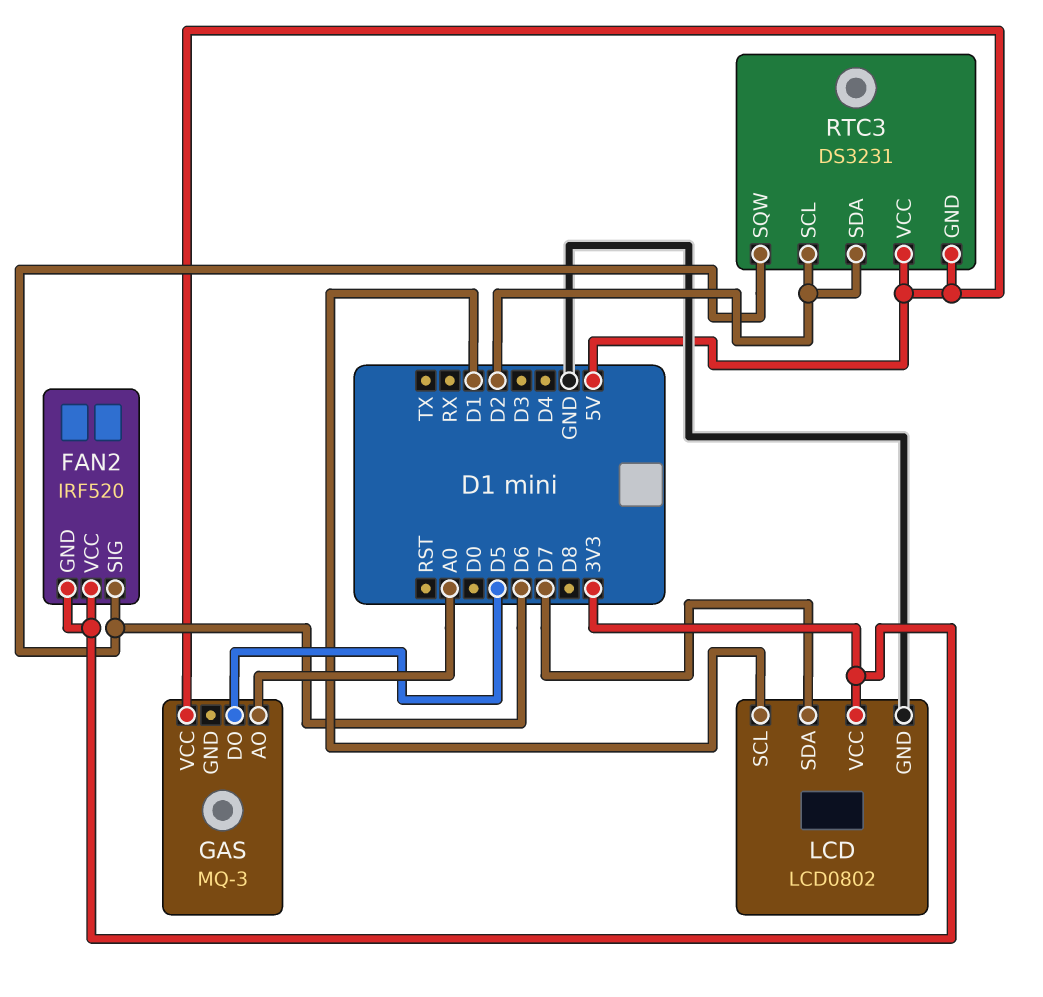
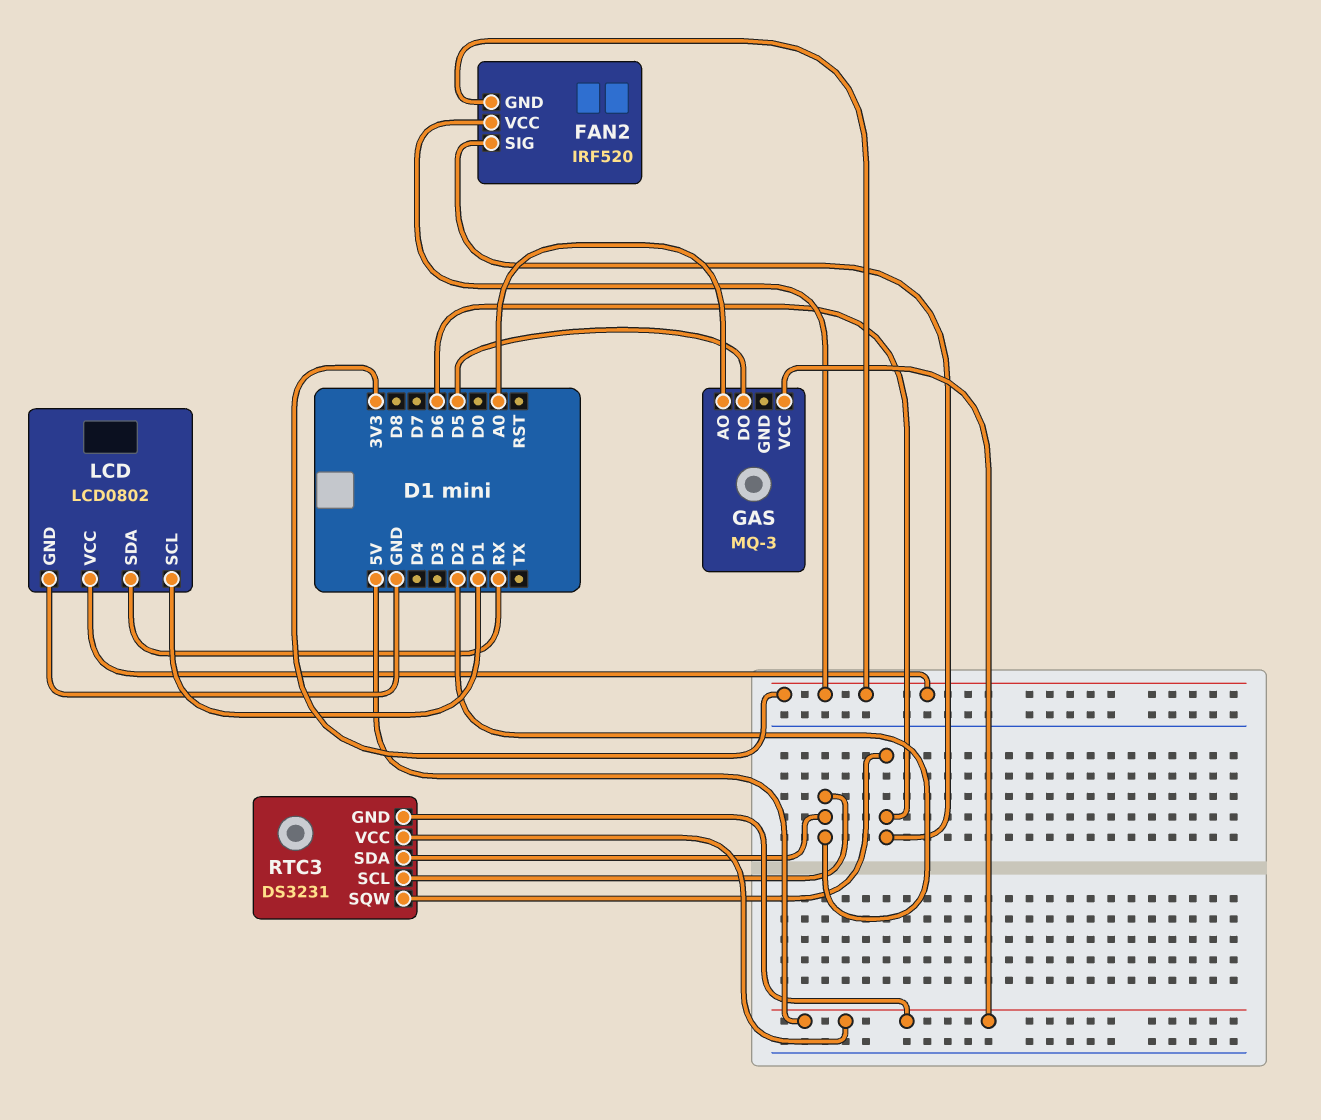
LCD pin SDA: D7 -> RX

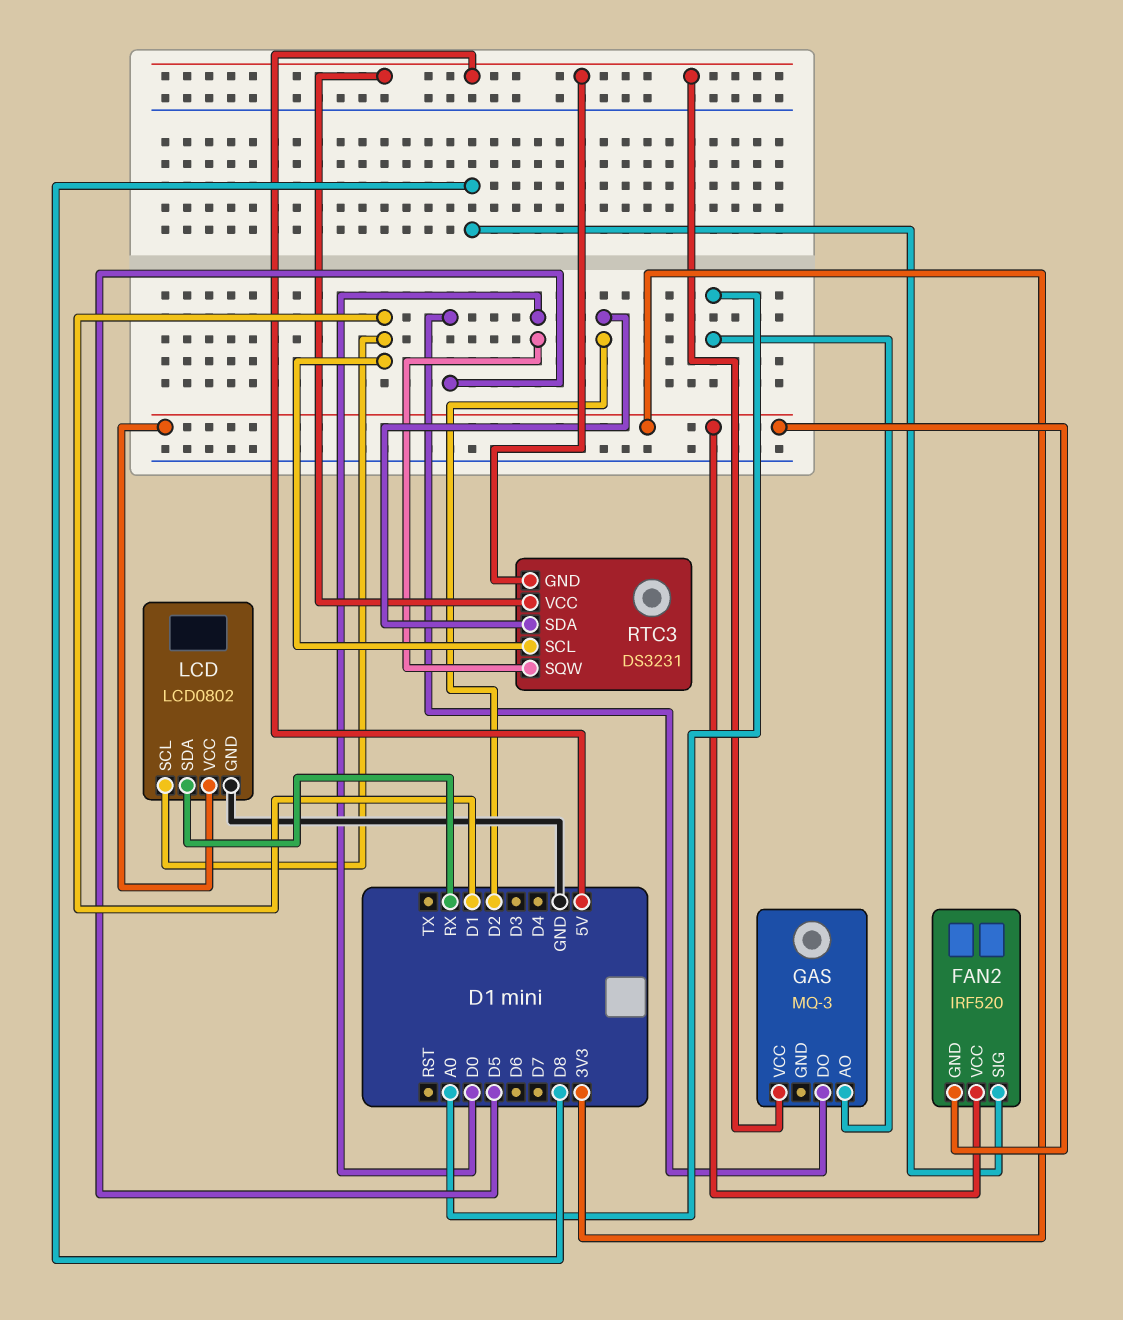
FAN2 pin SIG: D6 -> D8
RTC3 pin SCL: D2 -> D1
RTC3 pin SQW: D6 -> D0

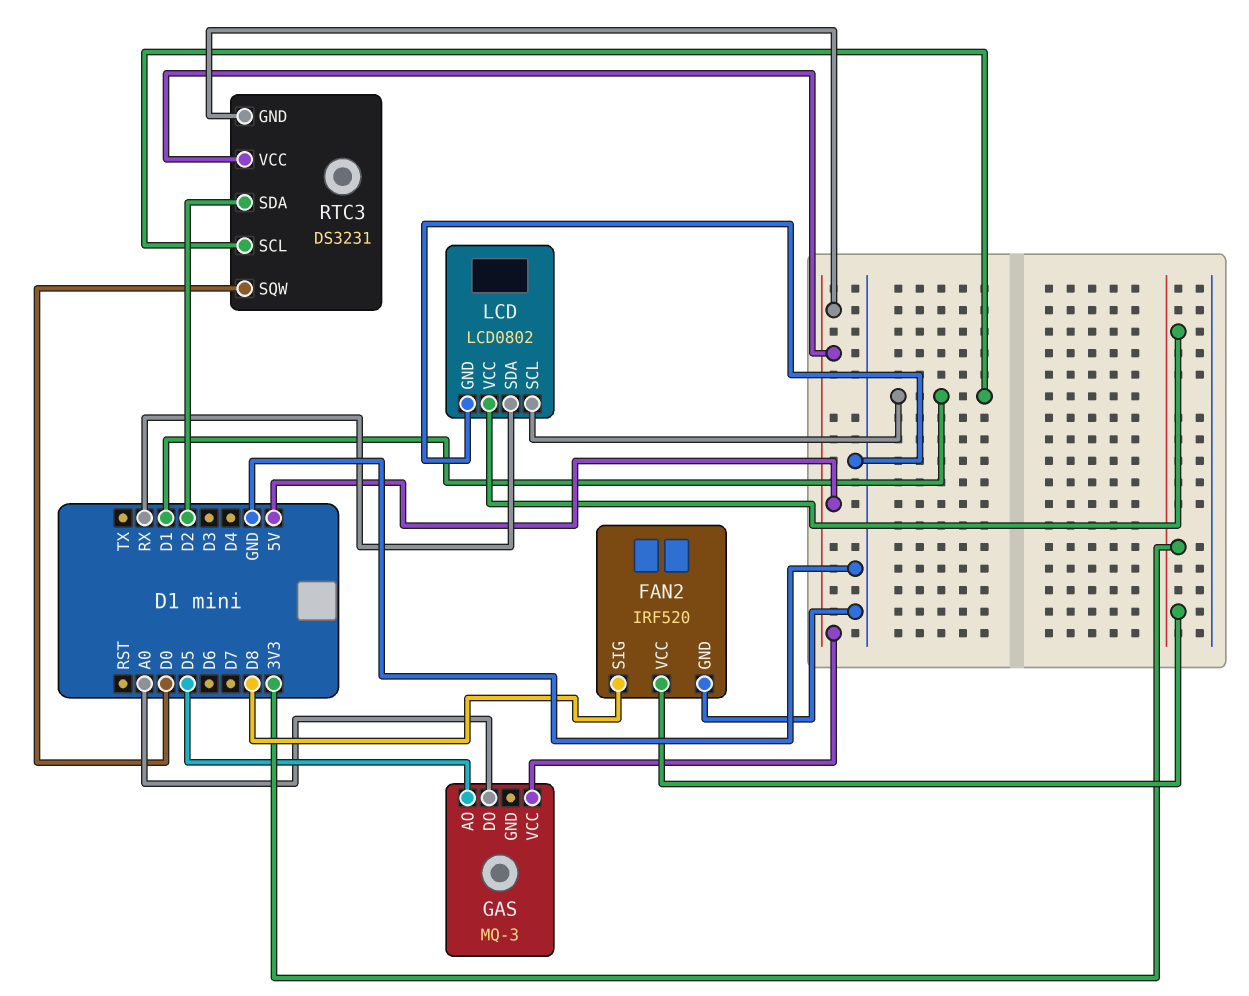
FAN2 pin GND: 3V3 -> GND
GAS pin AO: A0 -> D5
GAS pin DO: D5 -> A0

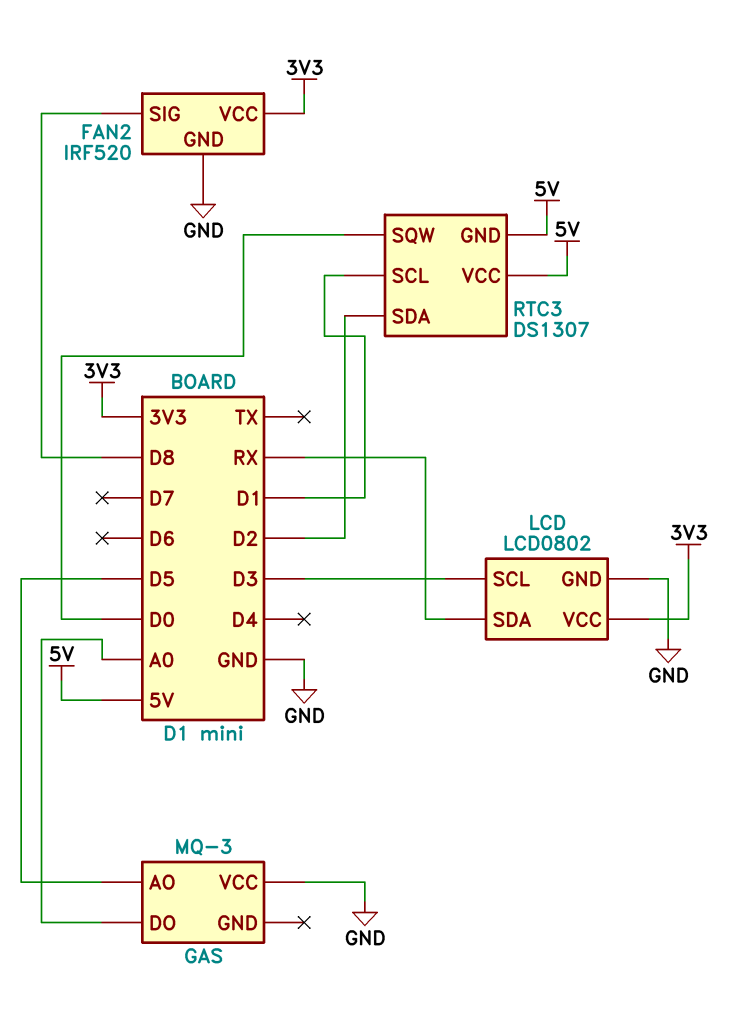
GAS pin VCC: 5V -> GND
LCD pin SCL: D1 -> D3
RTC3: DS3231 -> DS1307

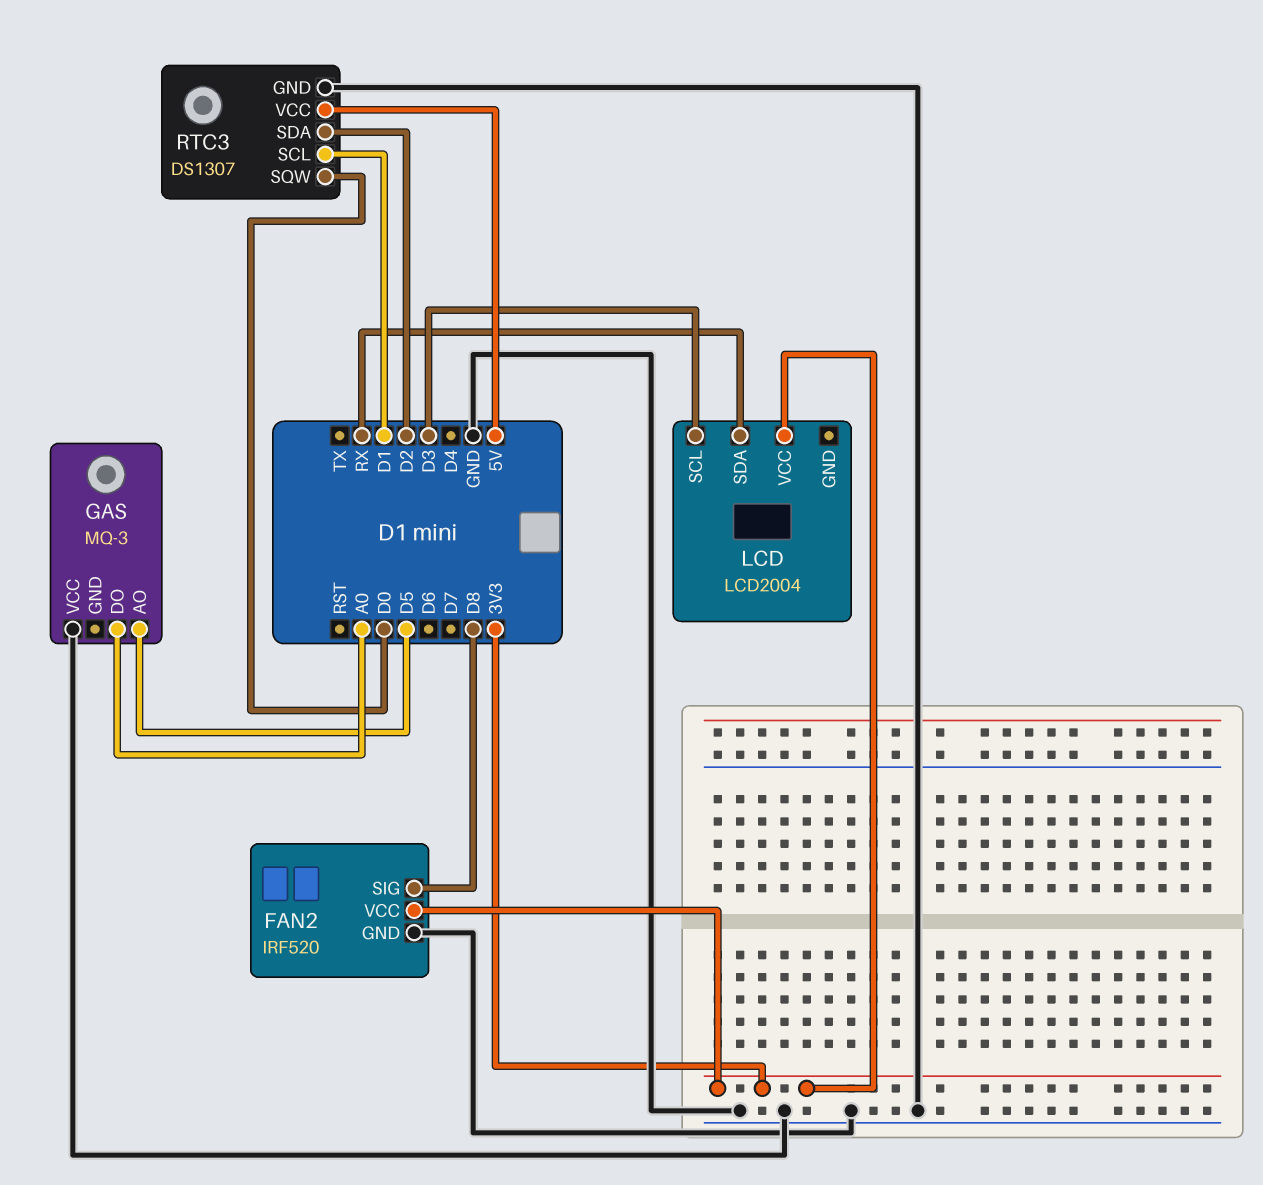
LCD: LCD0802 -> LCD2004
LCD pin GND: GND -> none
RTC3 pin GND: 5V -> GND

